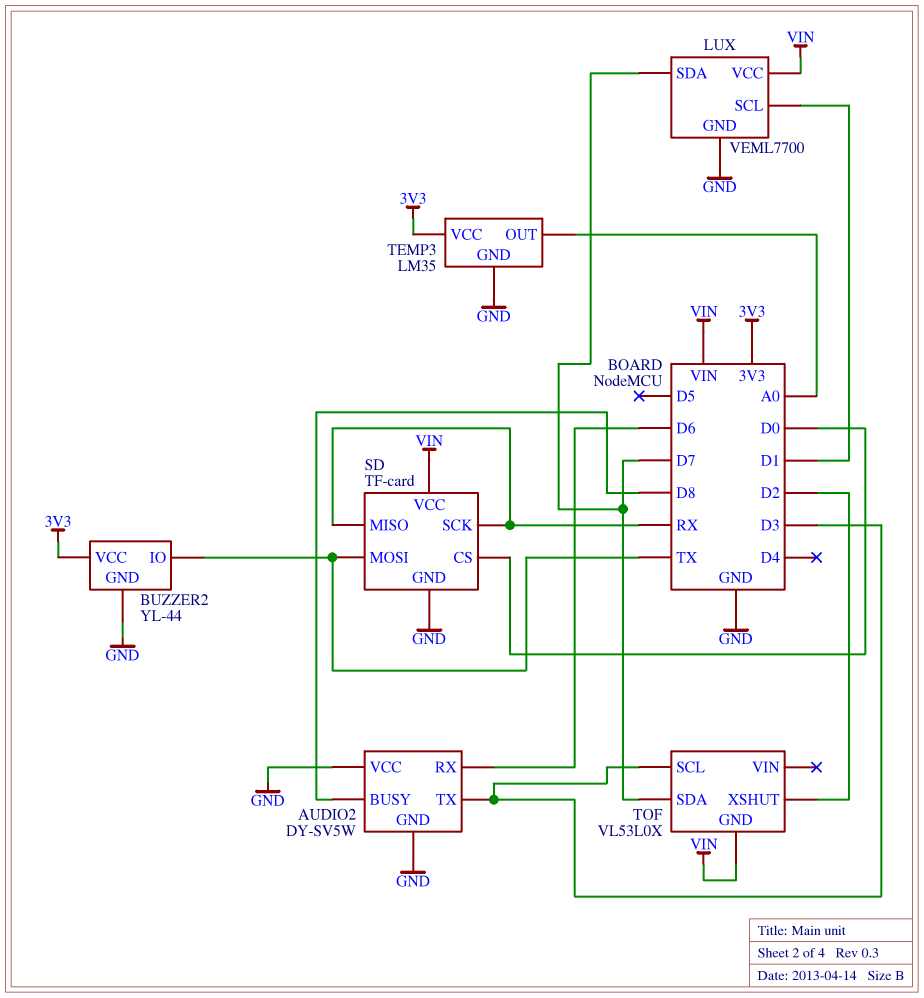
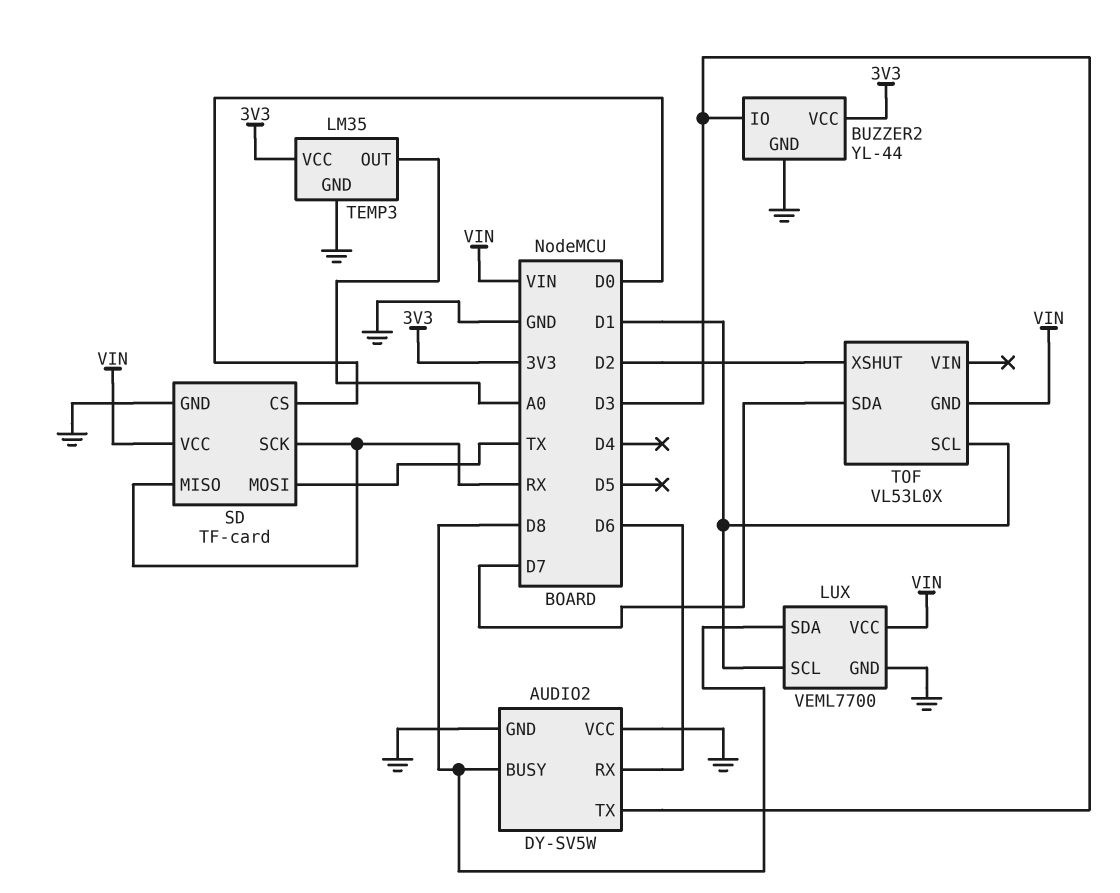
BUZZER2 pin IO: TX -> D3
LUX pin SDA: D7 -> D8
TOF pin SCL: D3 -> D1

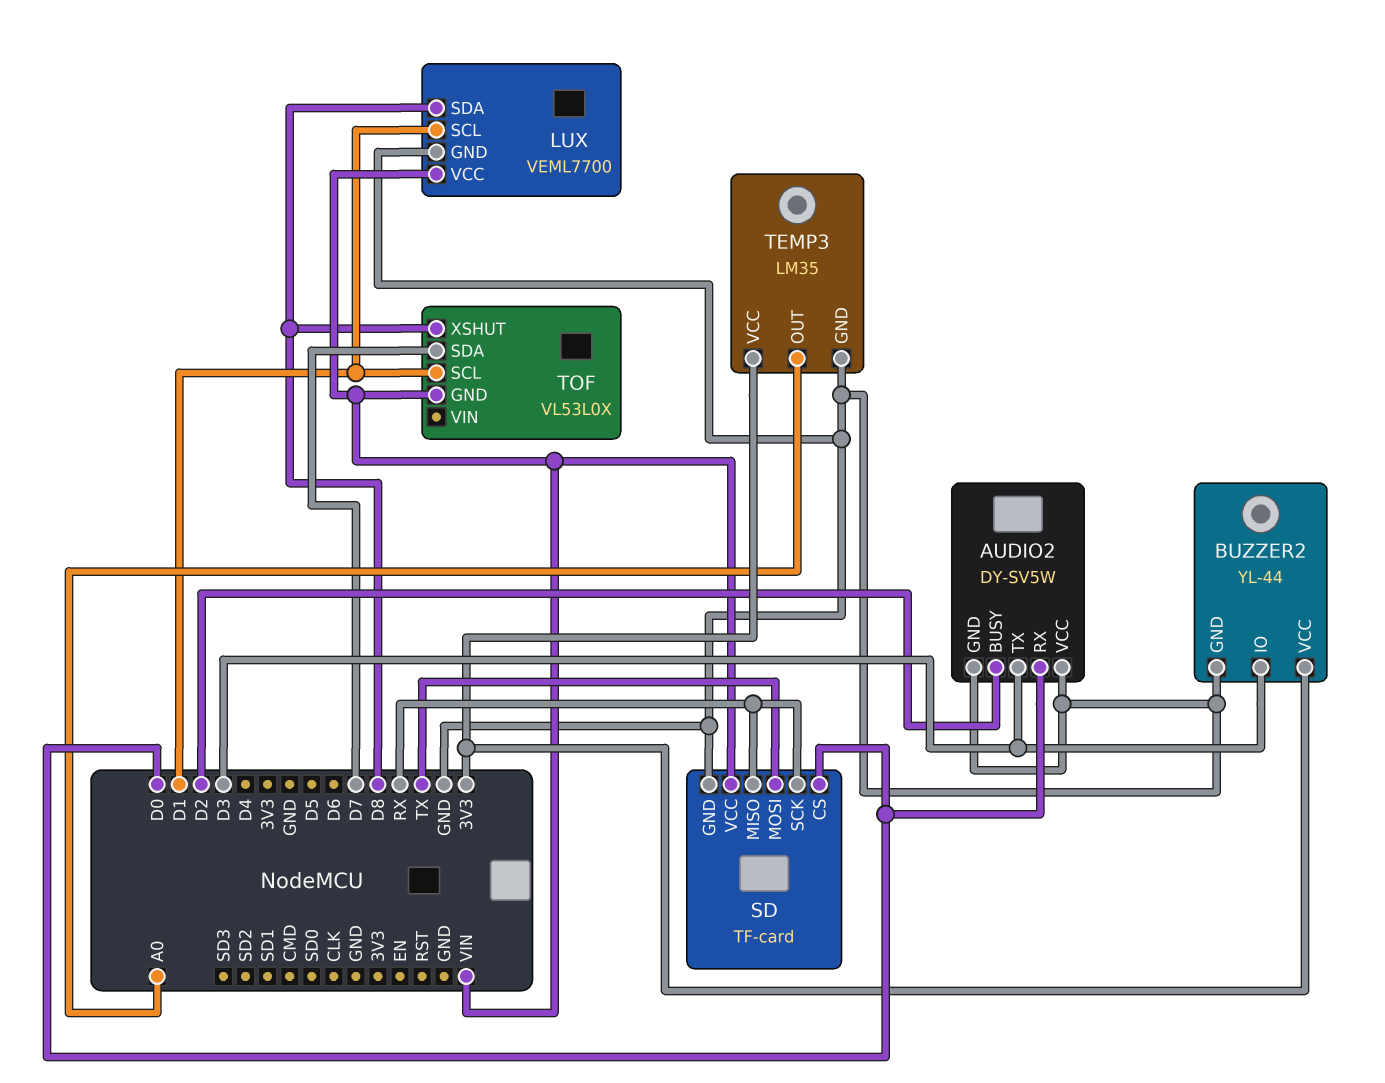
AUDIO2 pin BUSY: D8 -> D2
AUDIO2 pin RX: D6 -> D0
TOF pin XSHUT: D2 -> D8

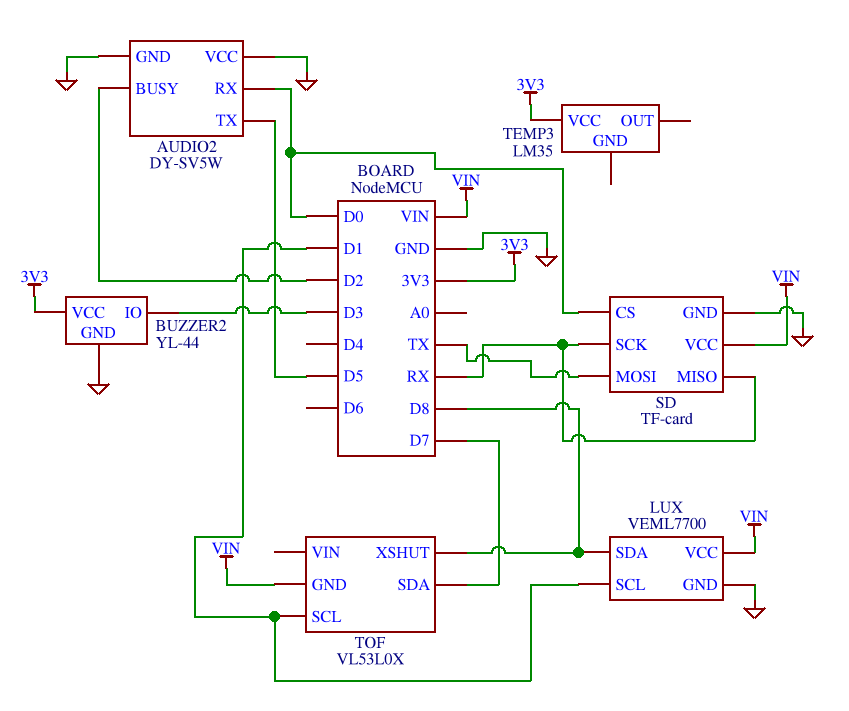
AUDIO2 pin TX: D3 -> D5
TEMP3 pin GND: GND -> none
TEMP3 pin OUT: A0 -> none

